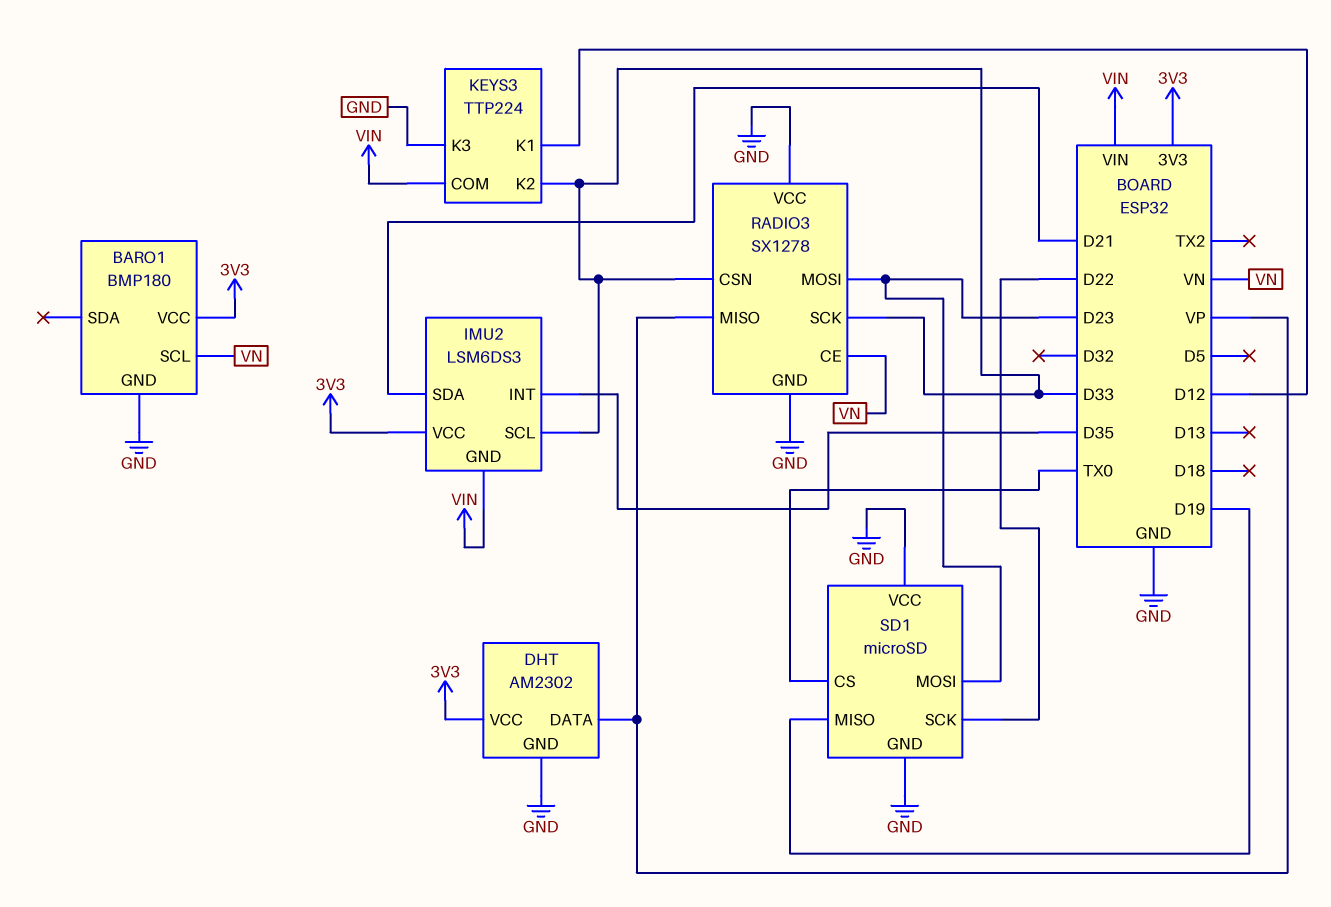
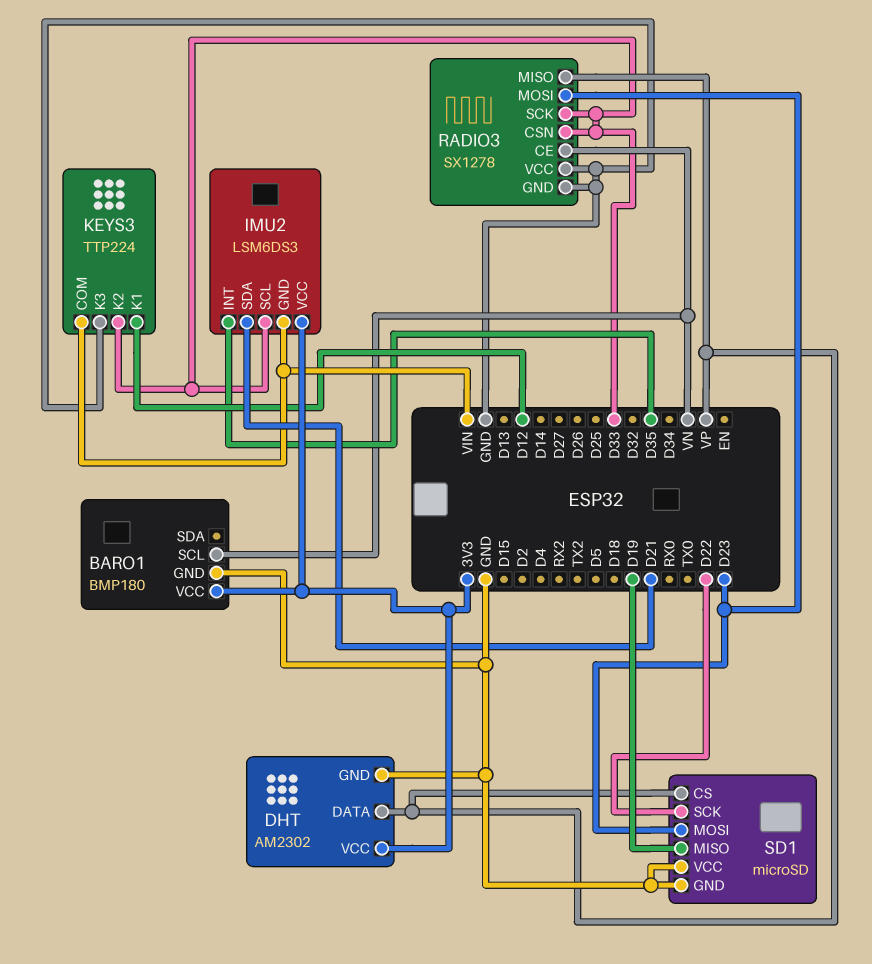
SD1 pin CS: TX0 -> VP

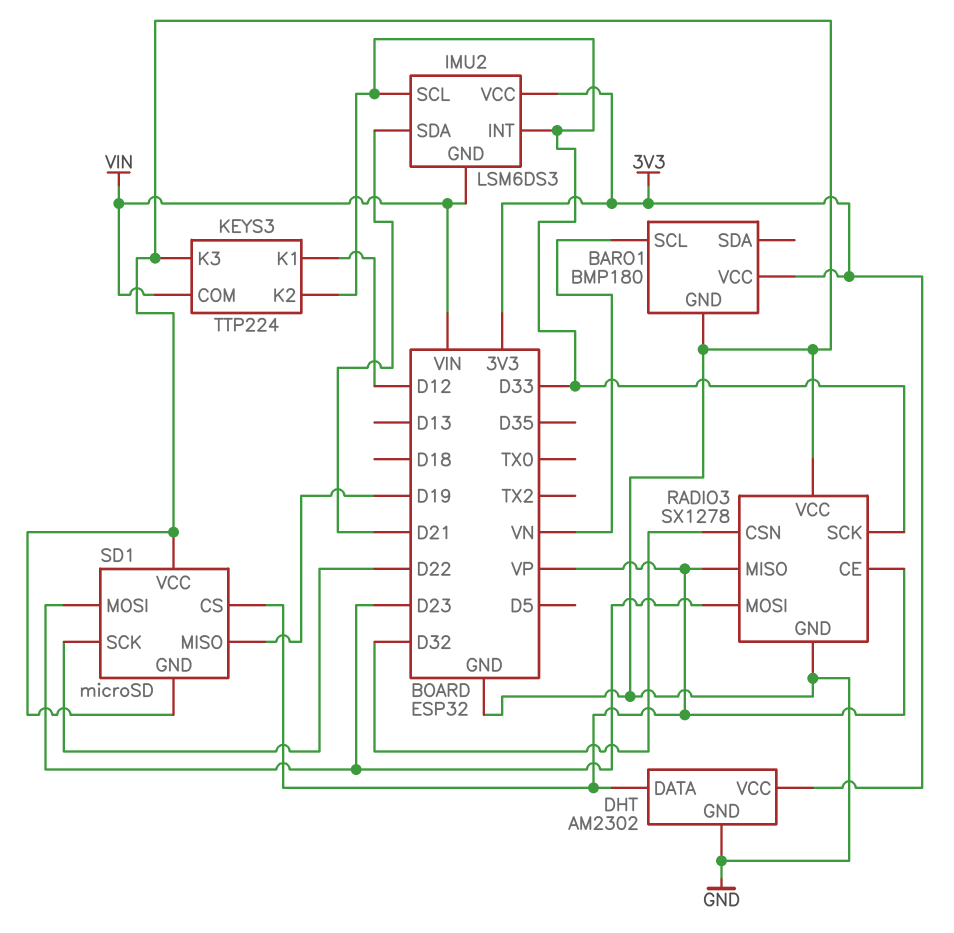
IMU2 pin INT: D35 -> D33
RADIO3 pin CE: VN -> VP
RADIO3 pin CSN: D33 -> D32

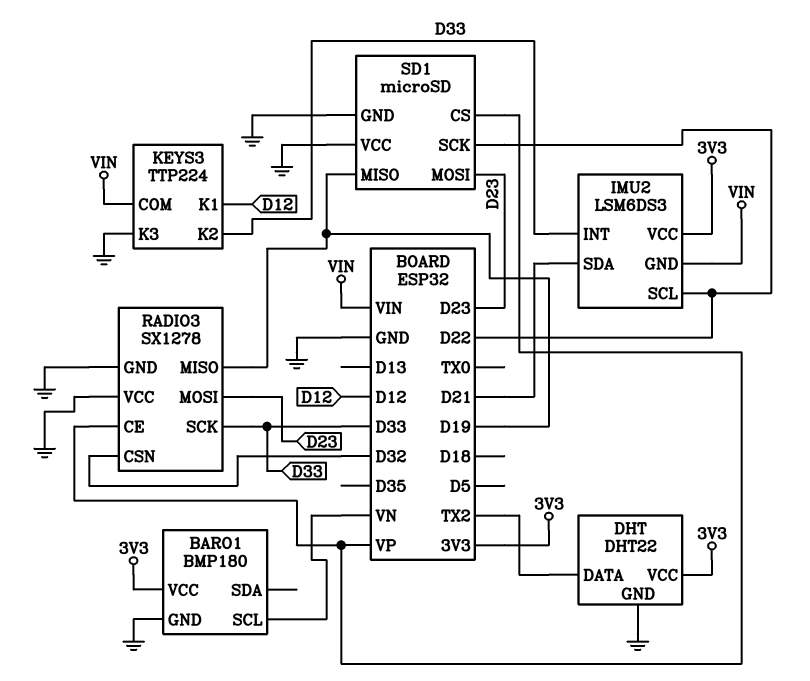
DHT: AM2302 -> DHT22
DHT pin DATA: VP -> TX2
IMU2 pin SCL: D33 -> D22
RADIO3 pin MISO: VP -> D19

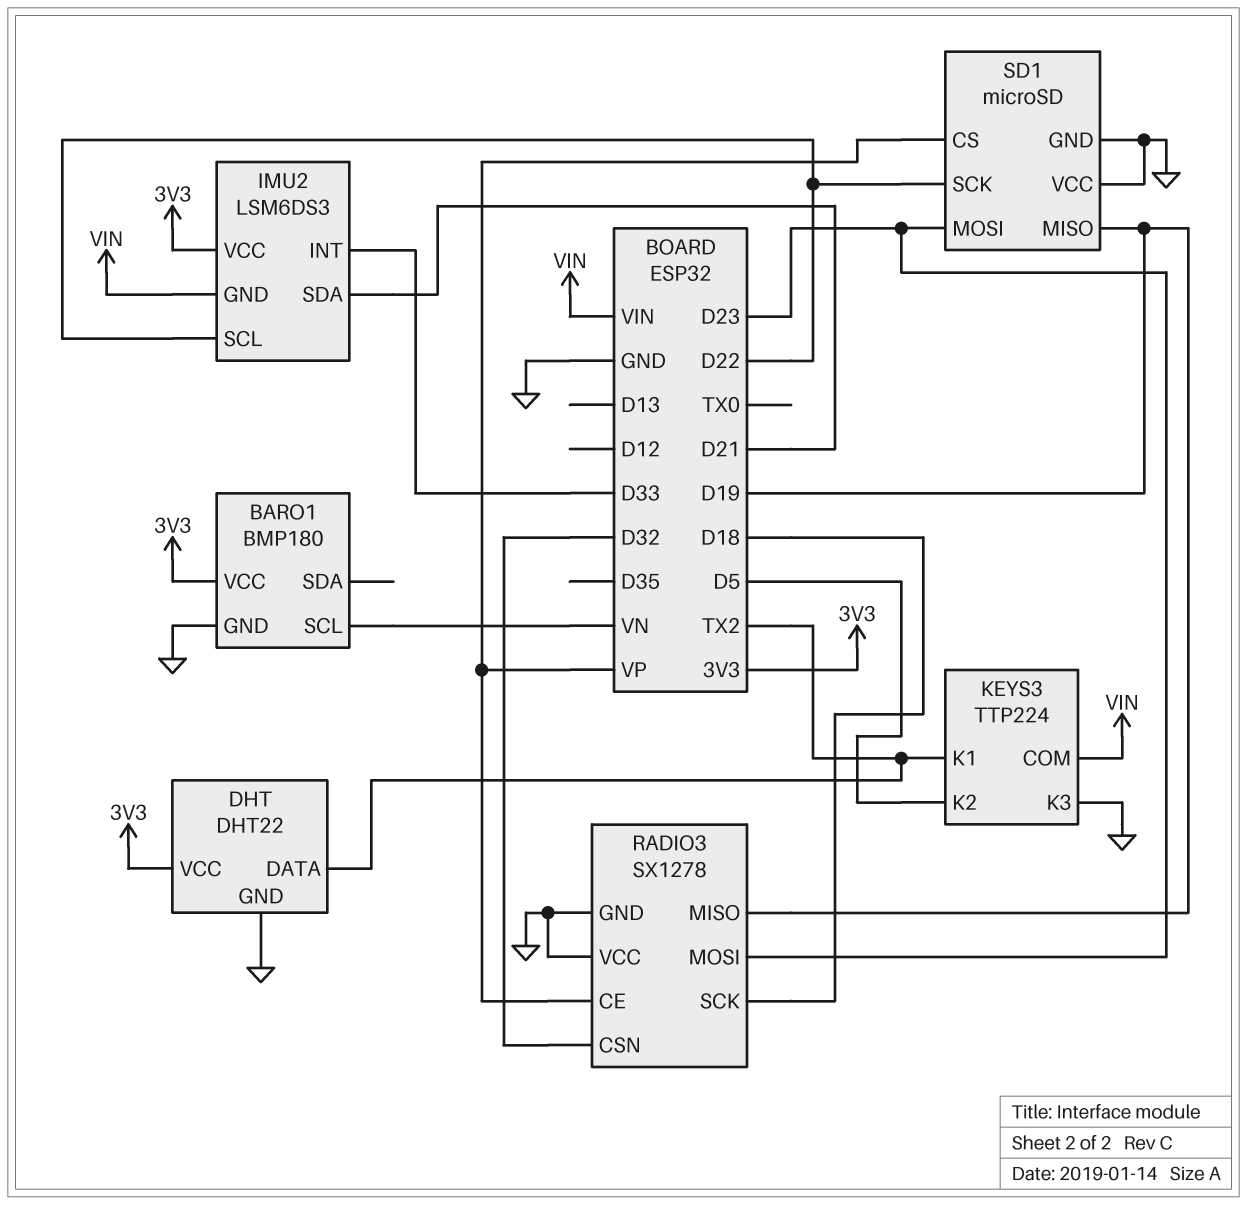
KEYS3 pin K1: D12 -> TX2
KEYS3 pin K2: D33 -> D5
RADIO3 pin SCK: D33 -> D18

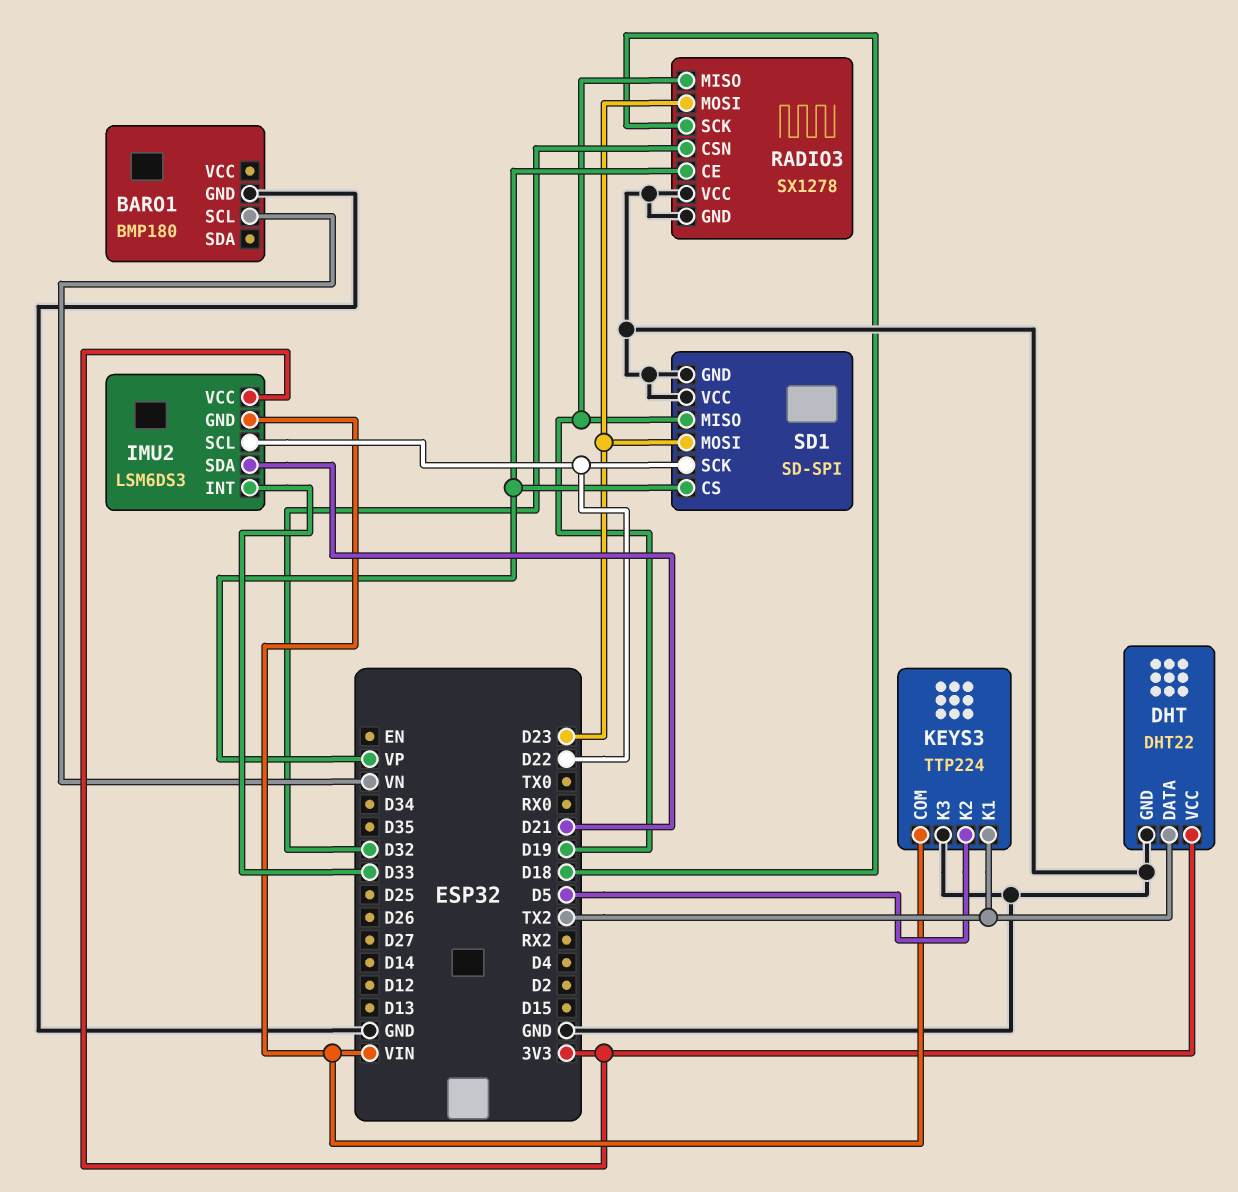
BARO1 pin VCC: 3V3 -> none
SD1: microSD -> SD-SPI

